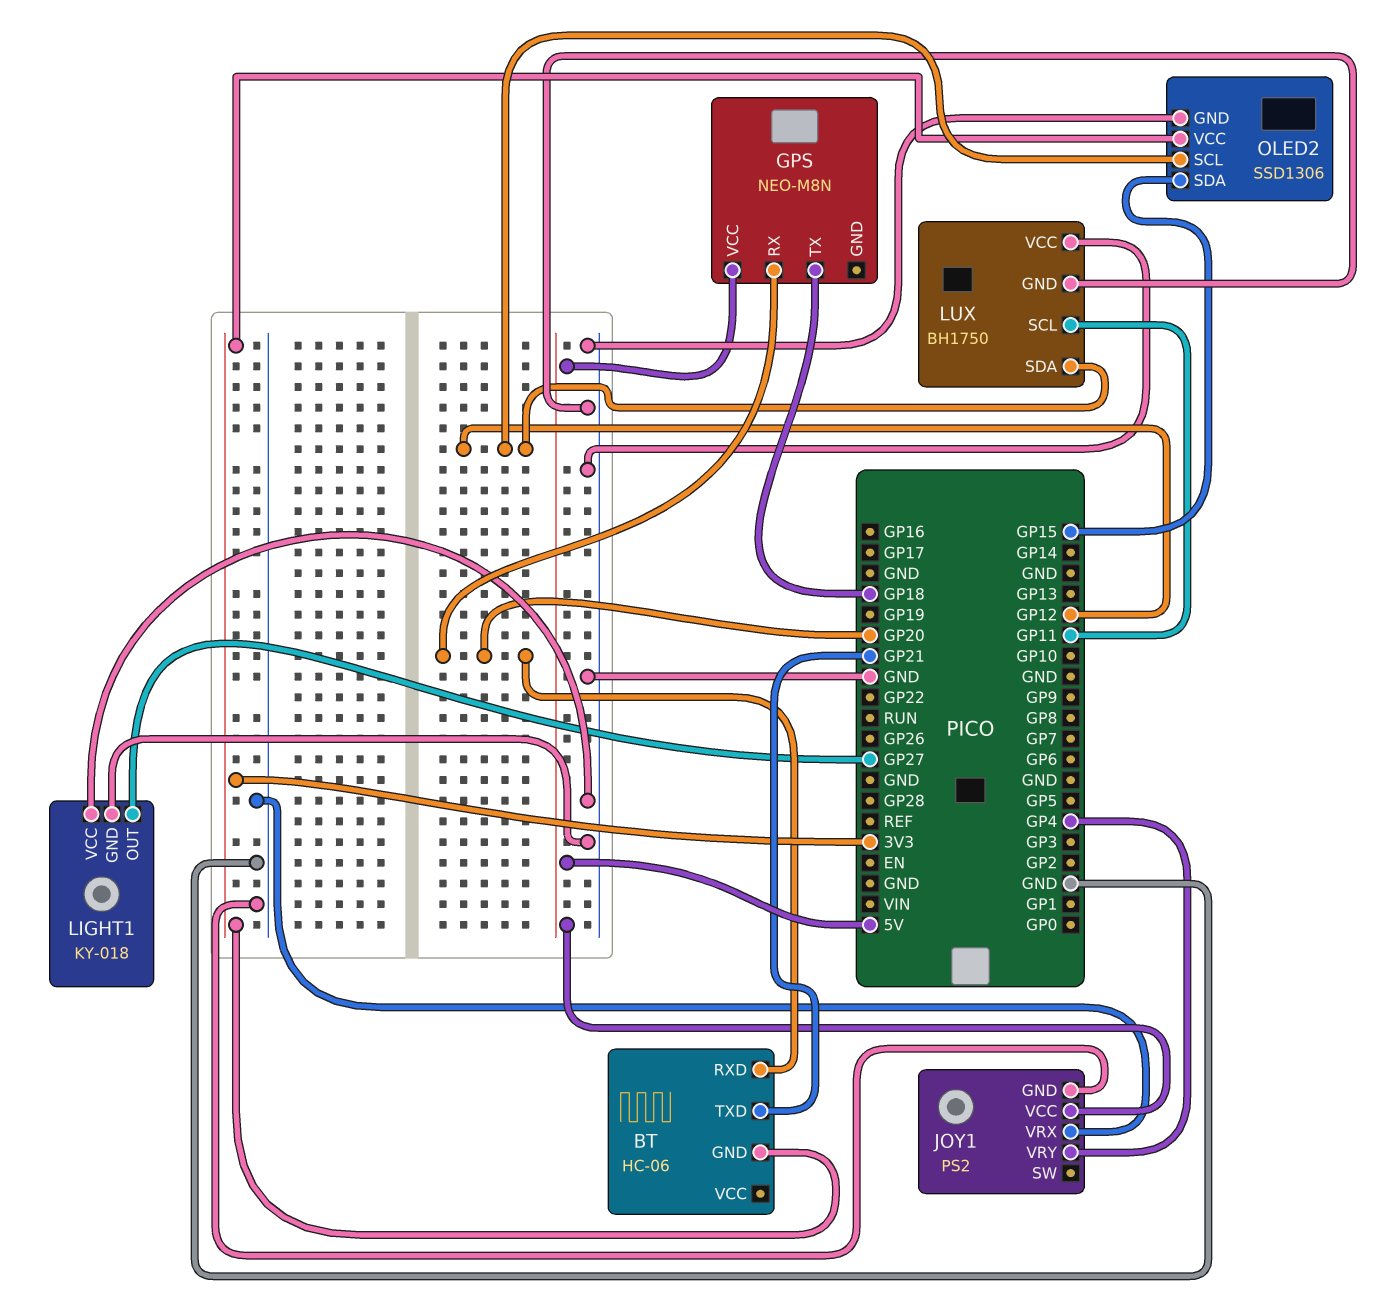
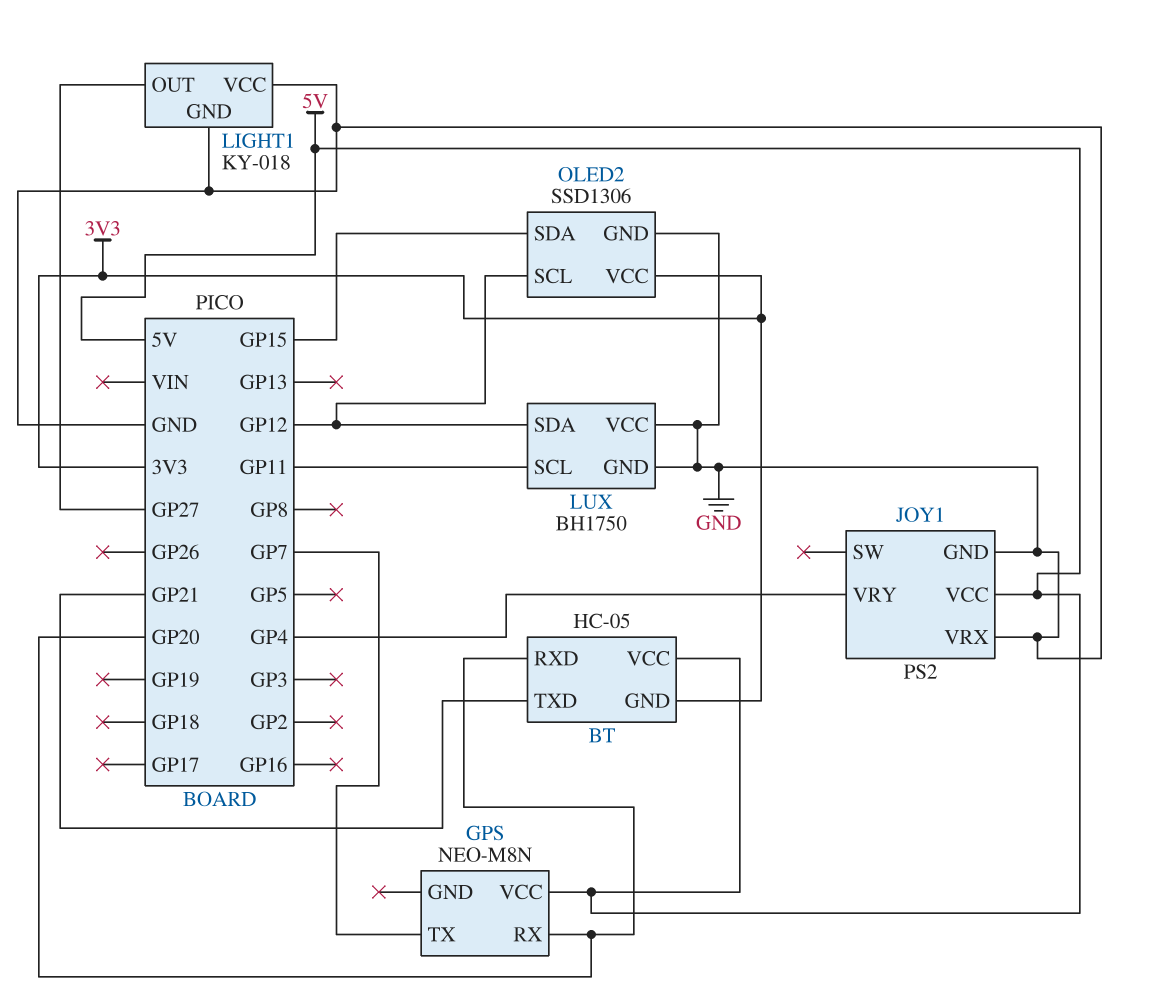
BT: HC-06 -> HC-05
BT pin VCC: none -> 5V
GPS pin TX: GP18 -> GP7

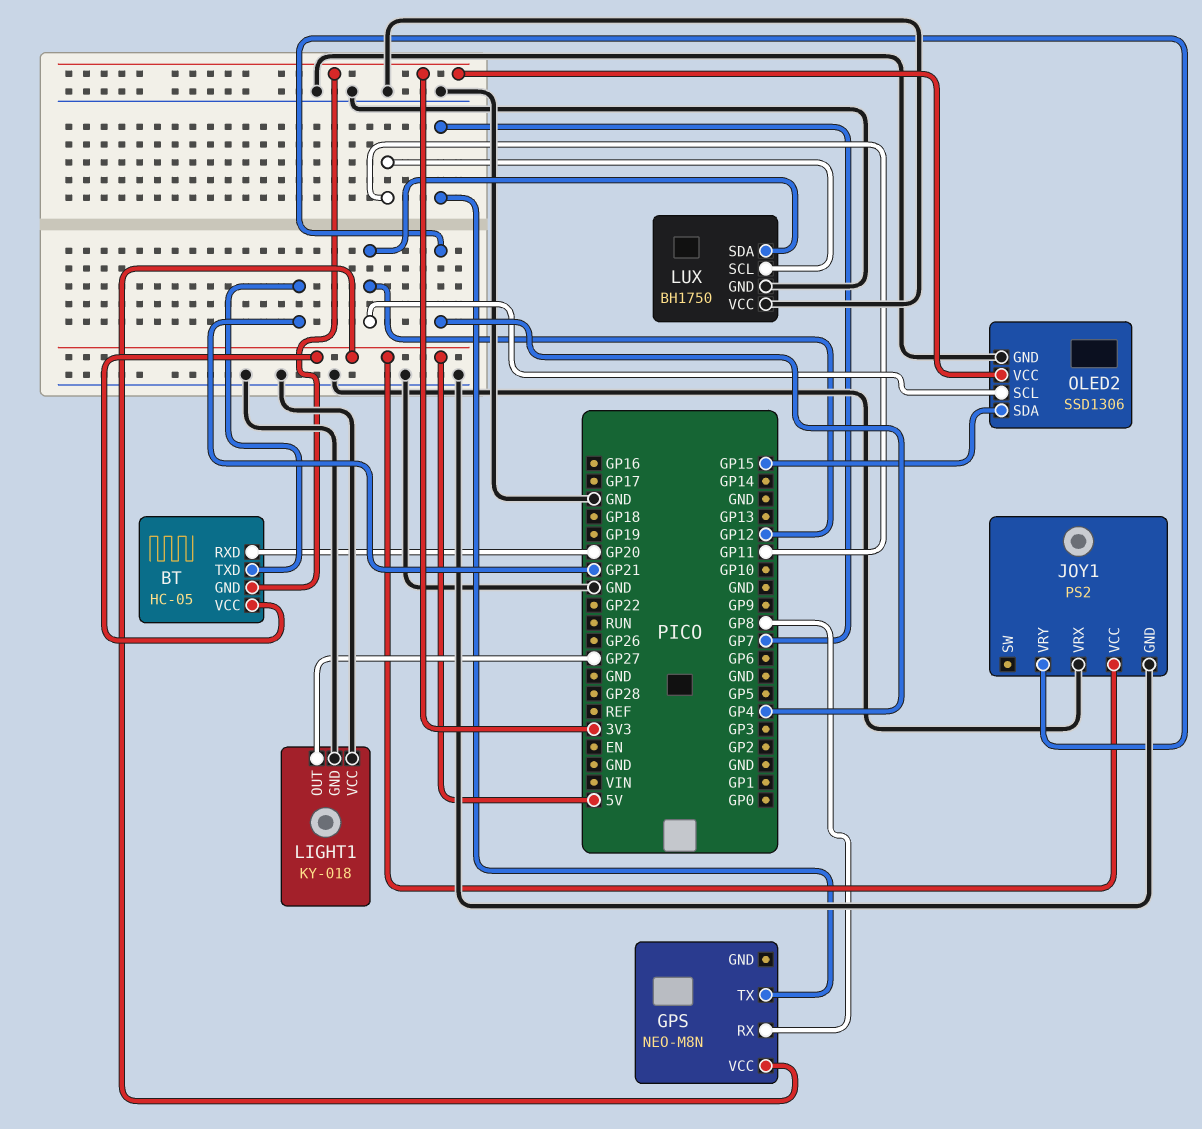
GPS pin RX: GP20 -> GP8

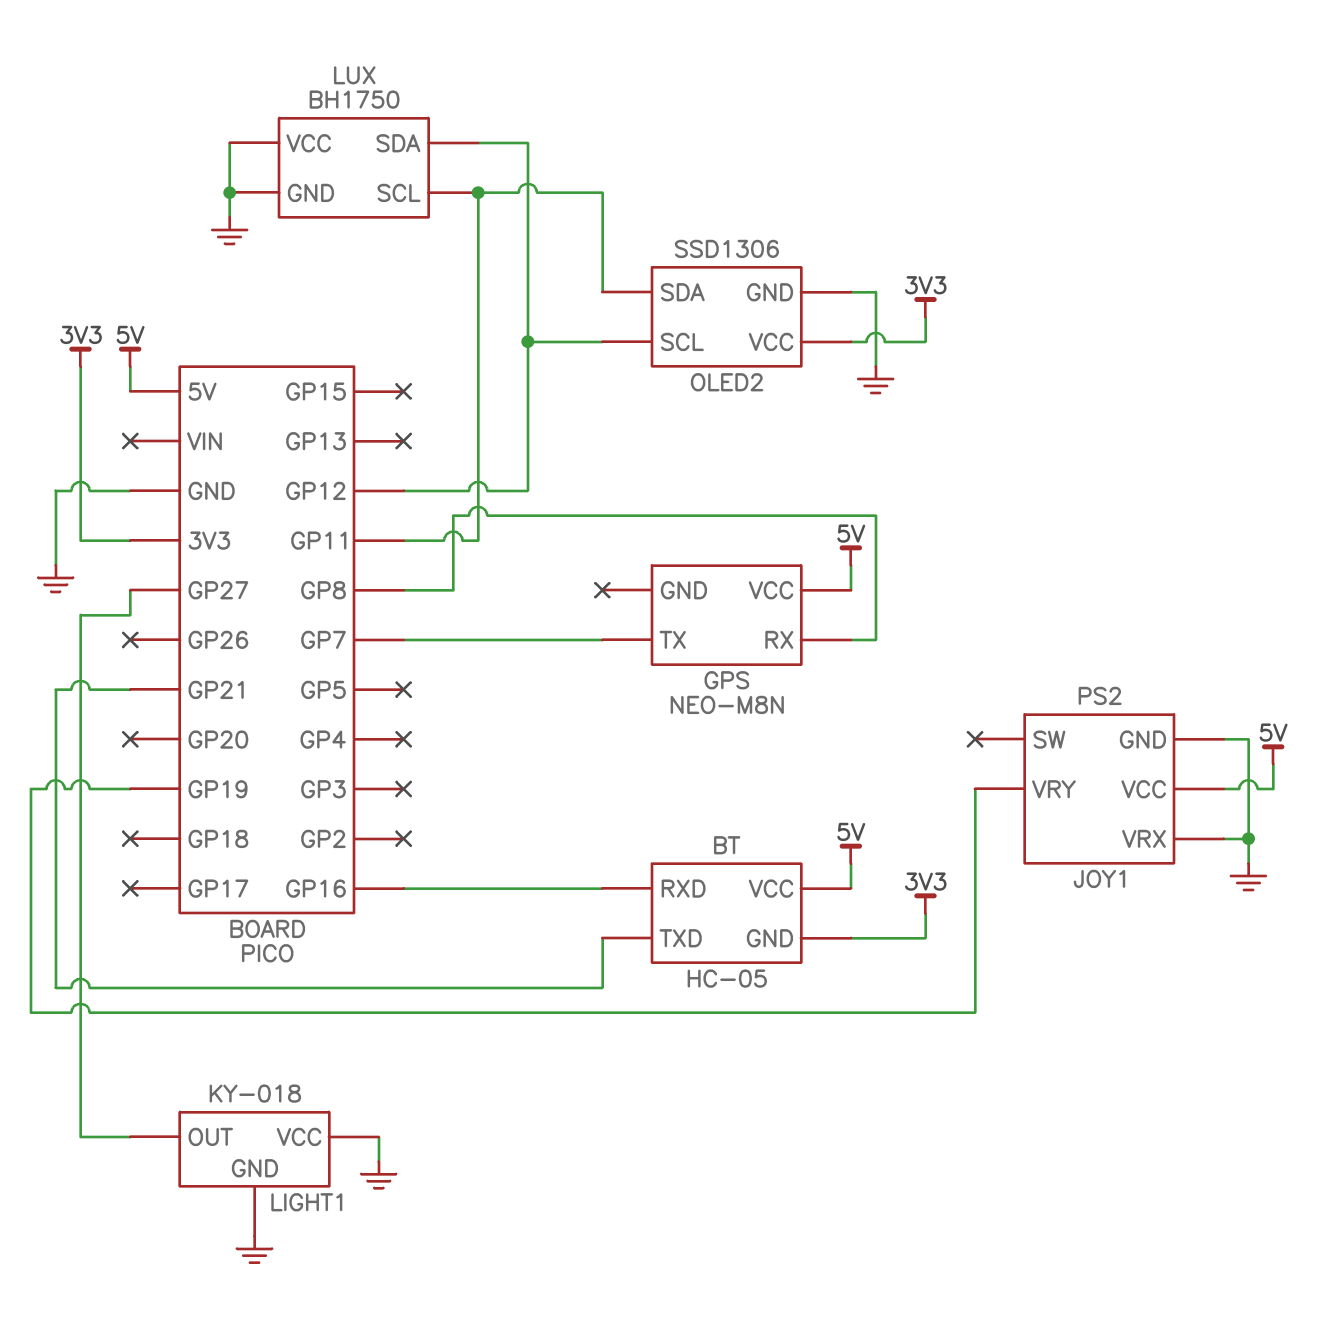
BT pin RXD: GP20 -> GP16
JOY1 pin VRY: GP4 -> GP19
OLED2 pin SDA: GP15 -> GP11

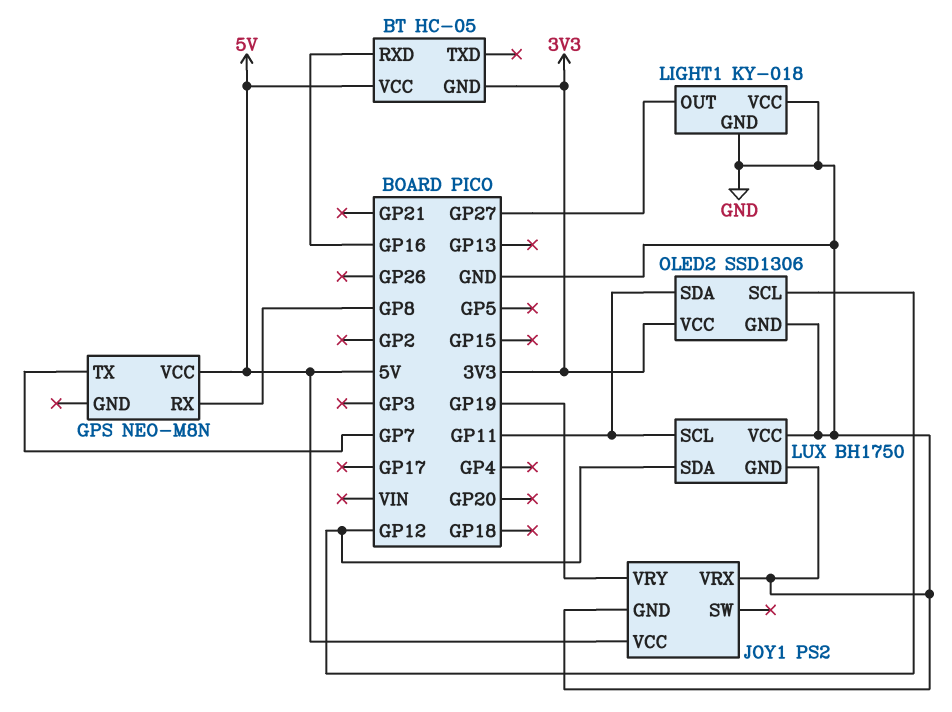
BT pin TXD: GP21 -> none

